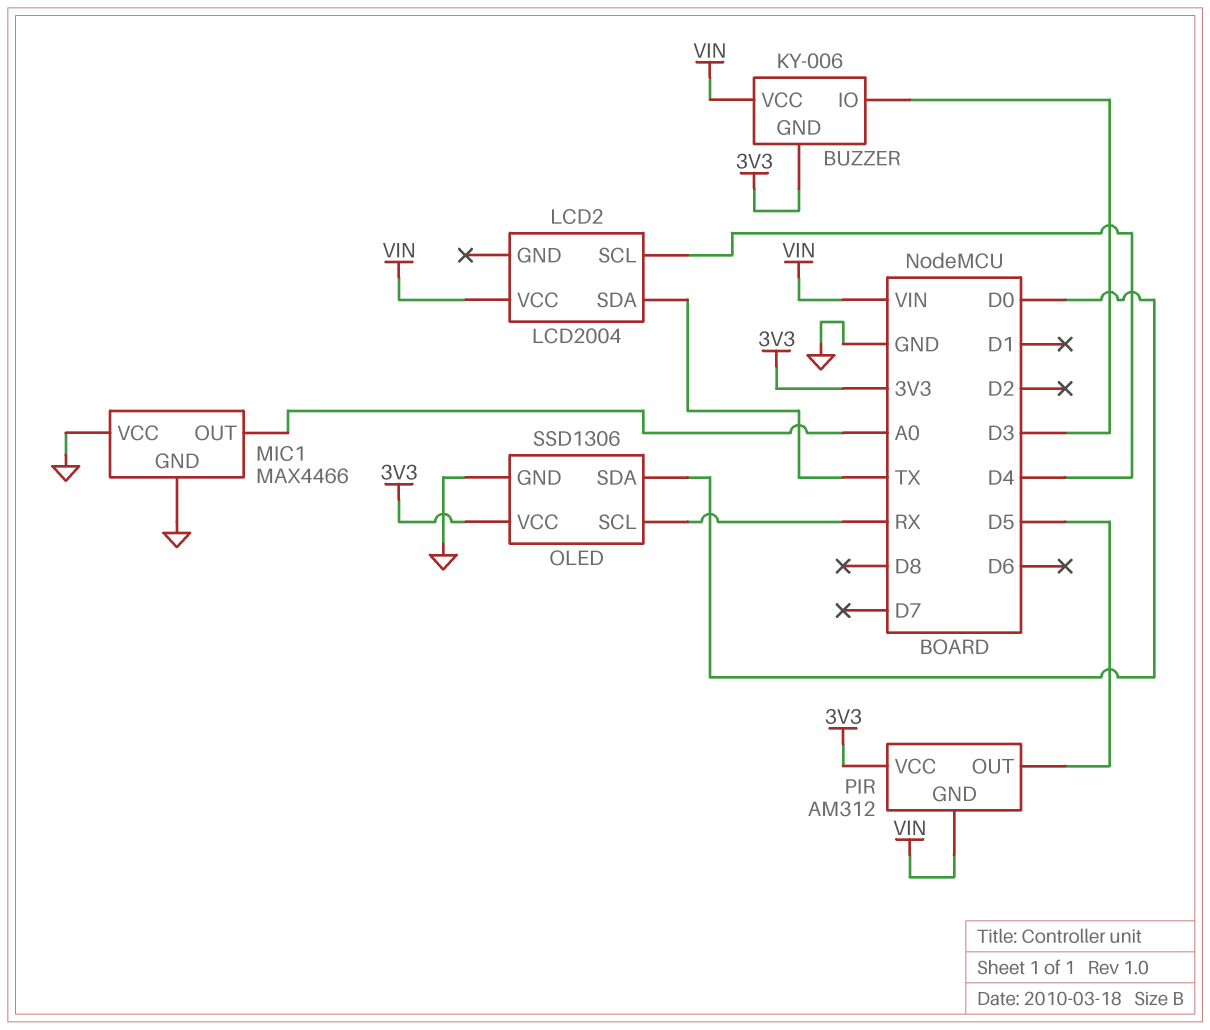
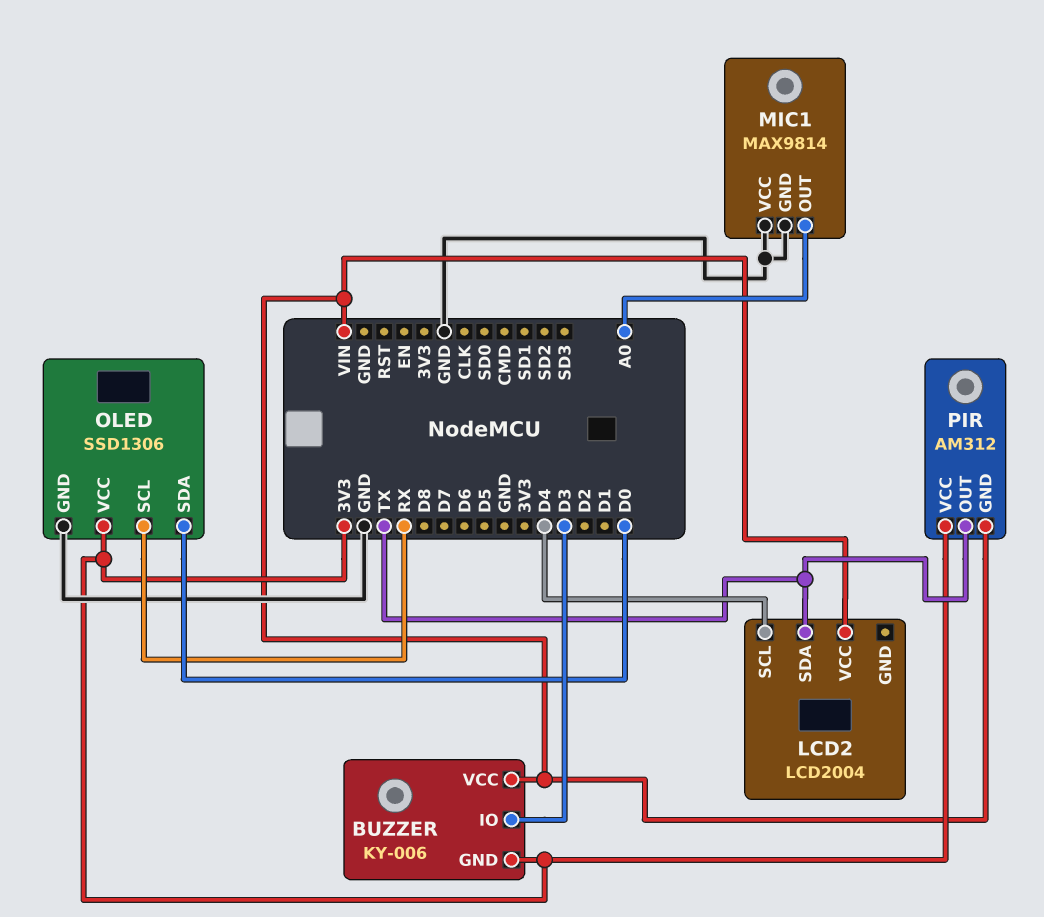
MIC1: MAX4466 -> MAX9814
PIR pin OUT: D5 -> TX

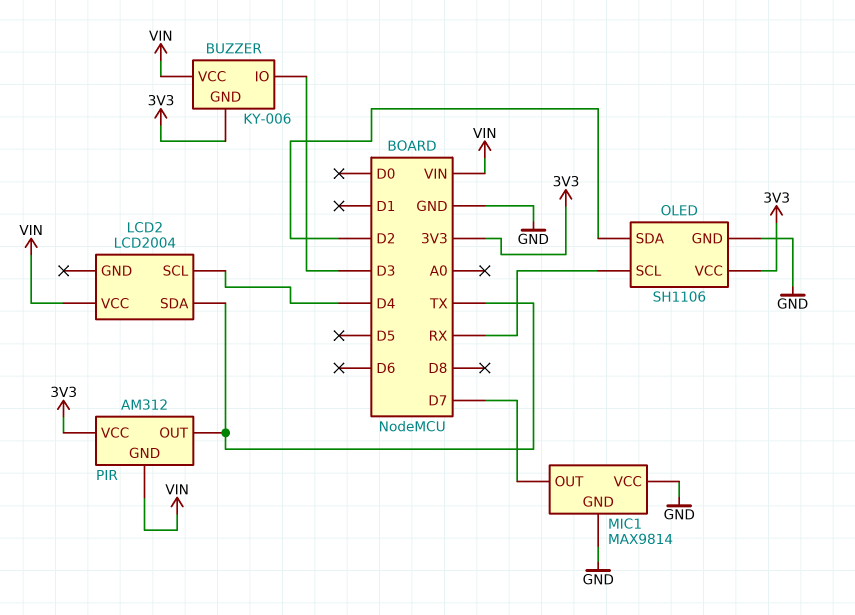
MIC1 pin OUT: A0 -> D7
OLED: SSD1306 -> SH1106
OLED pin SDA: D0 -> D2

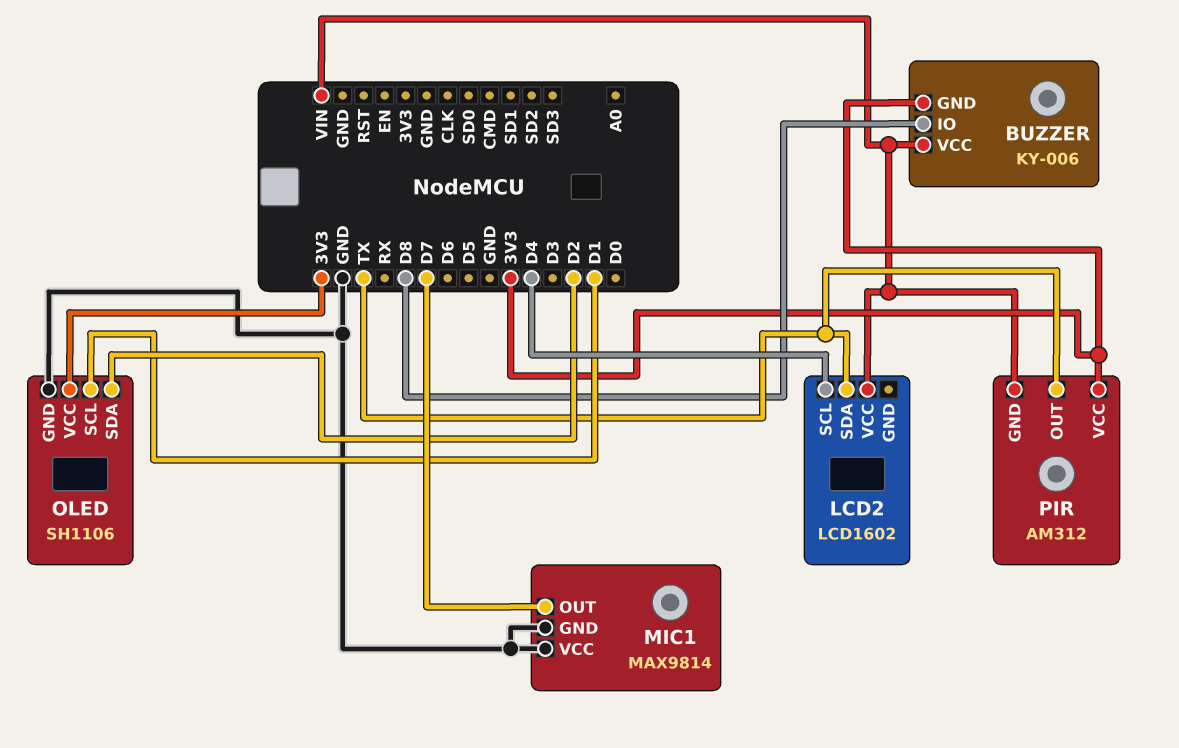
BUZZER pin IO: D3 -> D8
LCD2: LCD2004 -> LCD1602
OLED pin SCL: RX -> D1

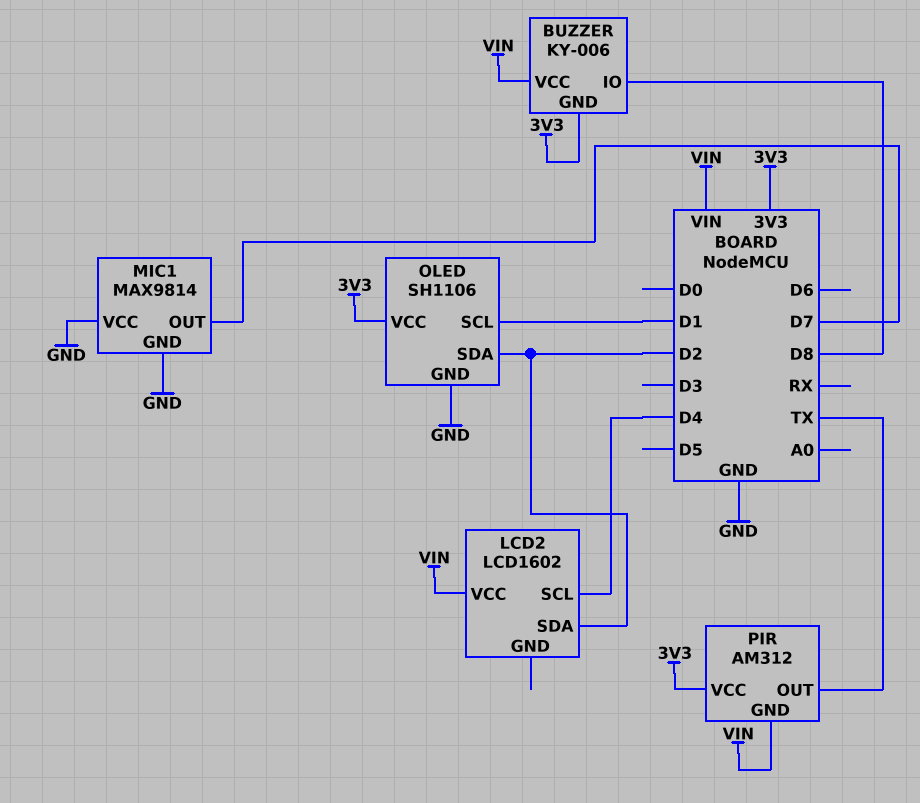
LCD2 pin SDA: TX -> D2

